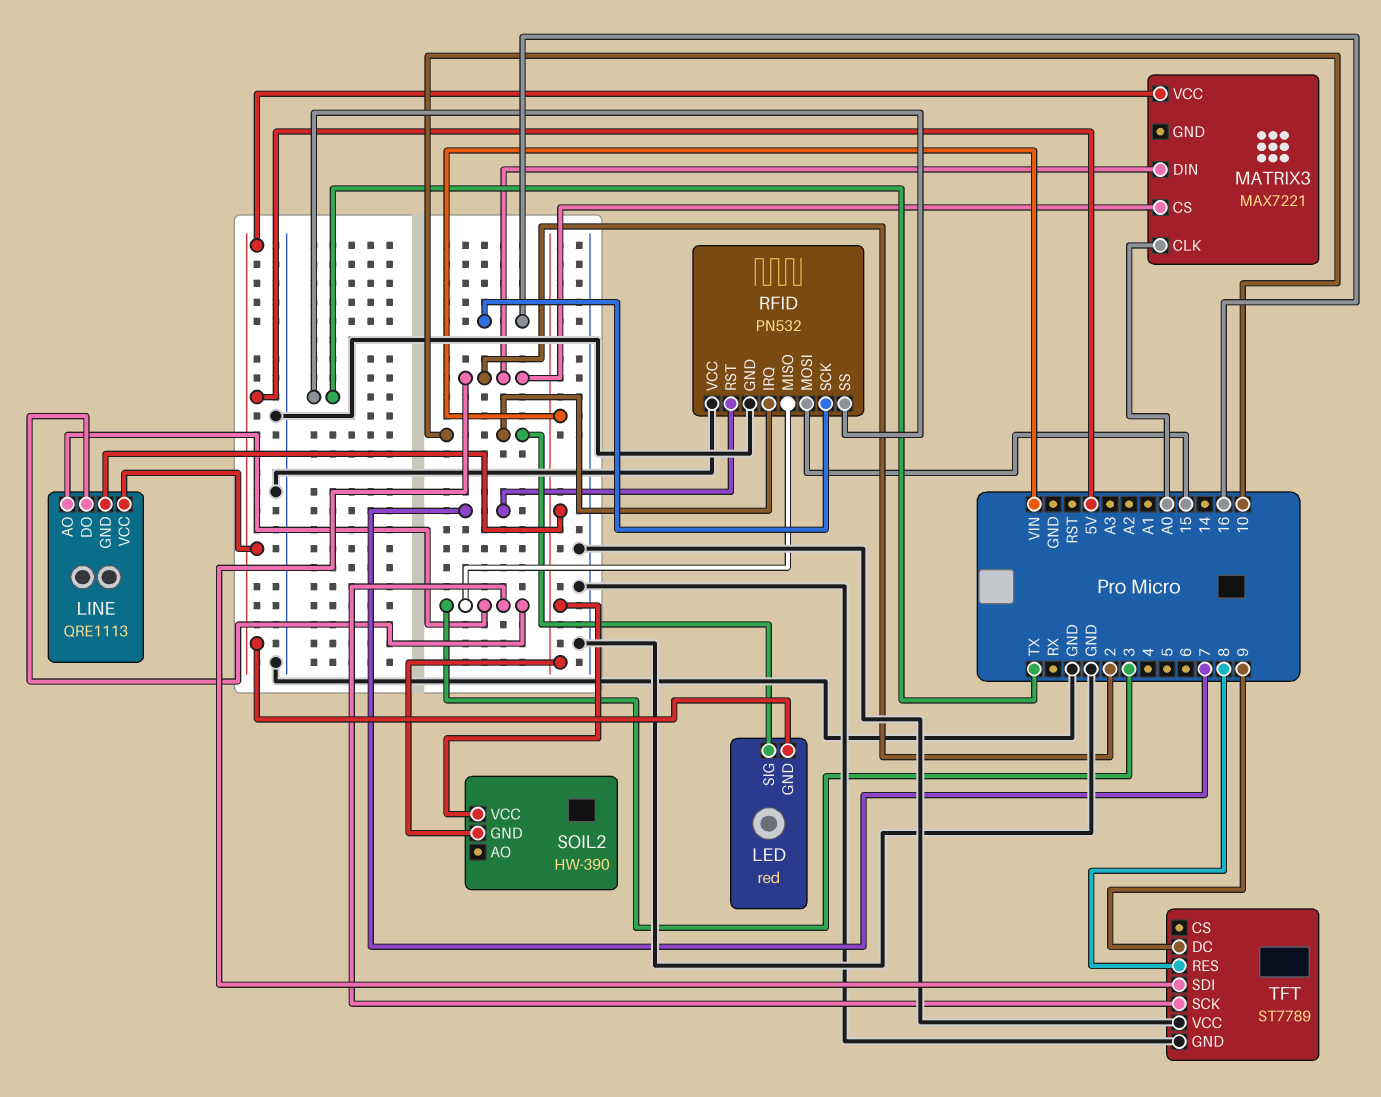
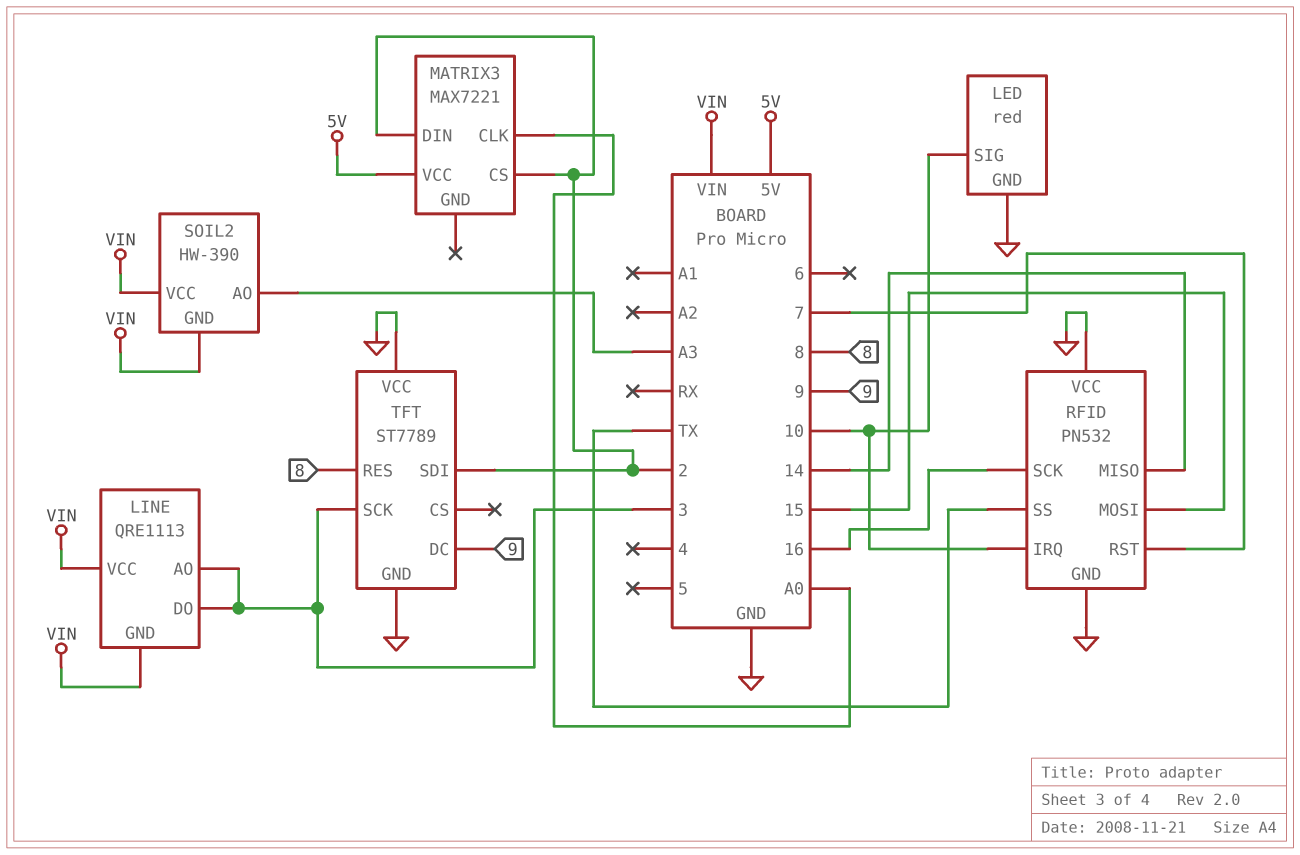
LED pin GND: 5V -> GND
LINE pin VCC: 5V -> VIN
RFID pin MISO: 3 -> 14
SOIL2 pin AO: none -> A3

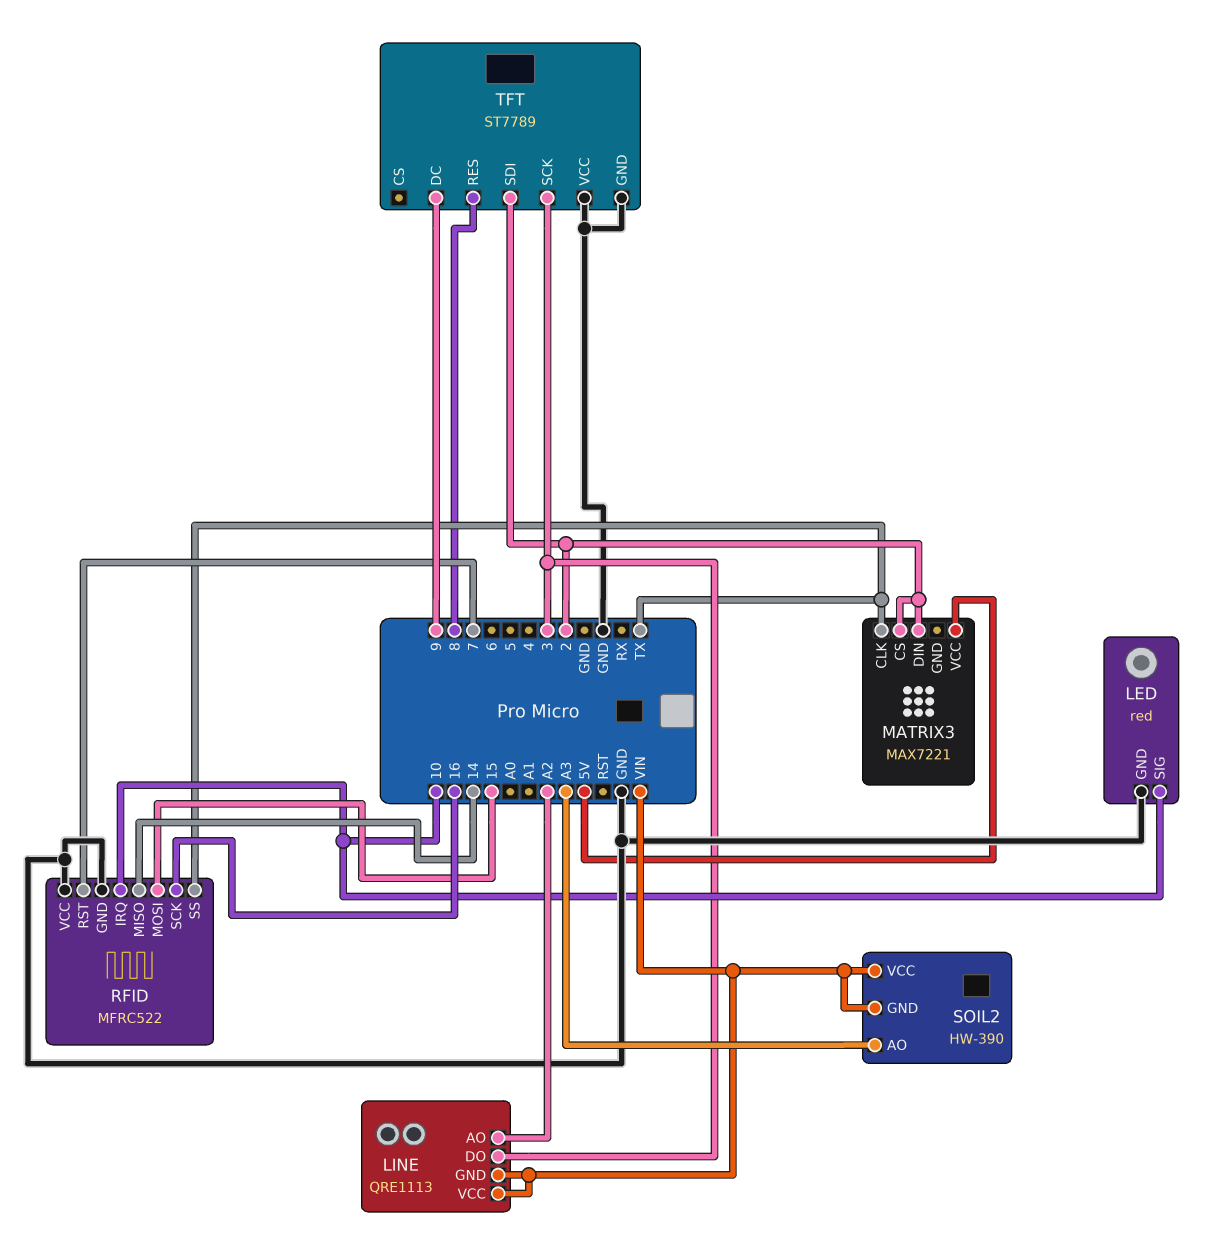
LINE pin AO: 3 -> A2
MATRIX3 pin CLK: A0 -> TX
RFID: PN532 -> MFRC522

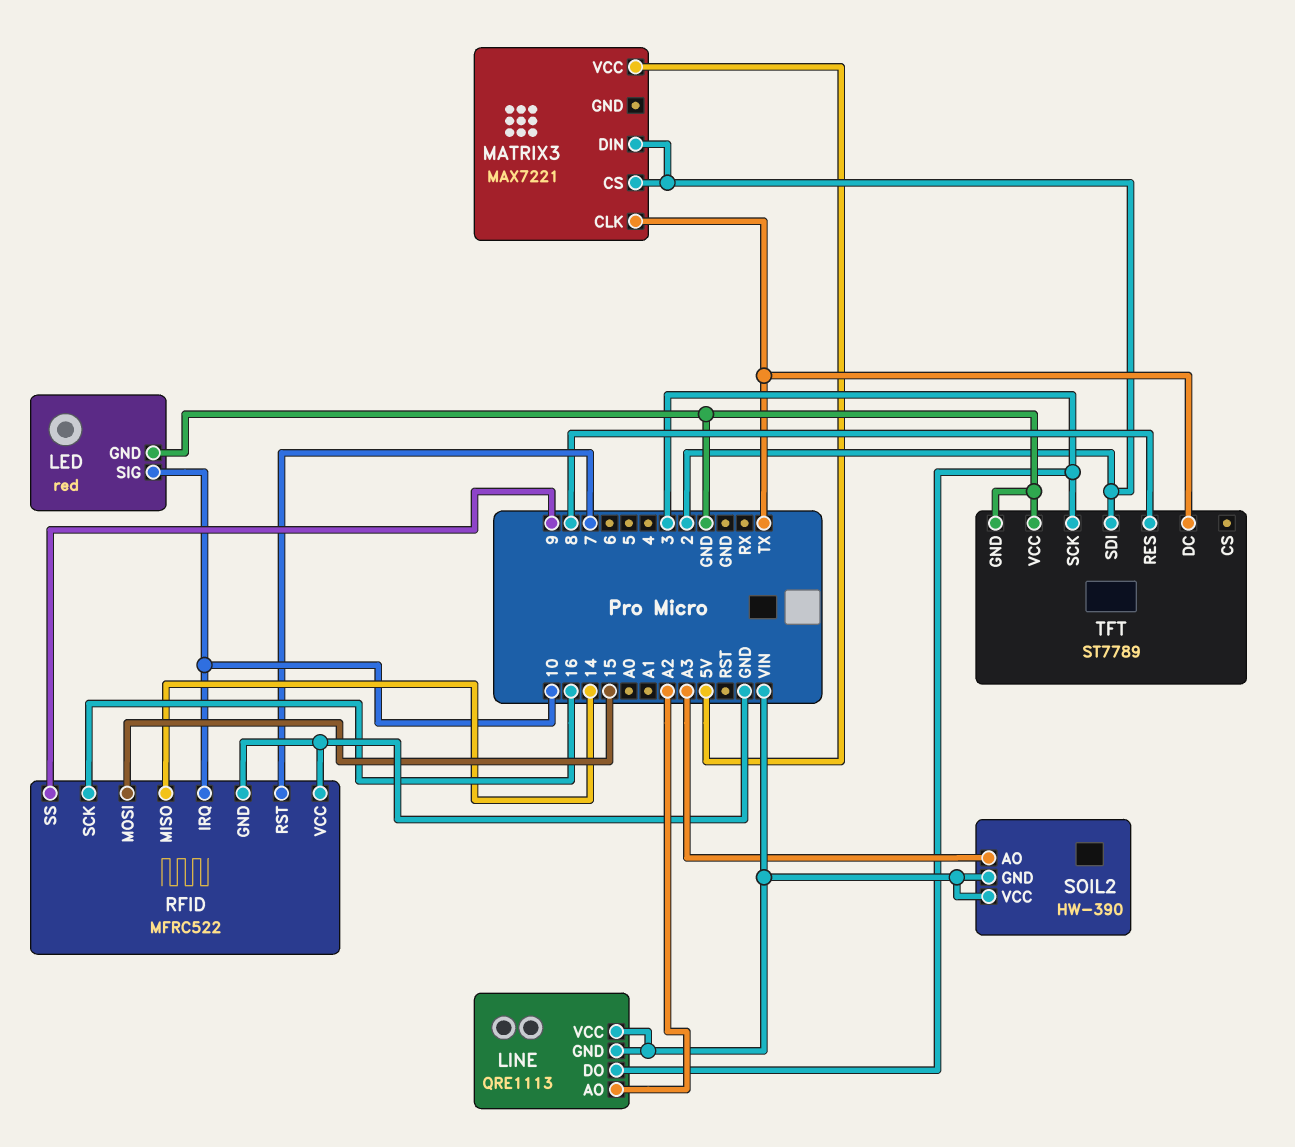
RFID pin SS: TX -> 9
TFT pin DC: 9 -> TX

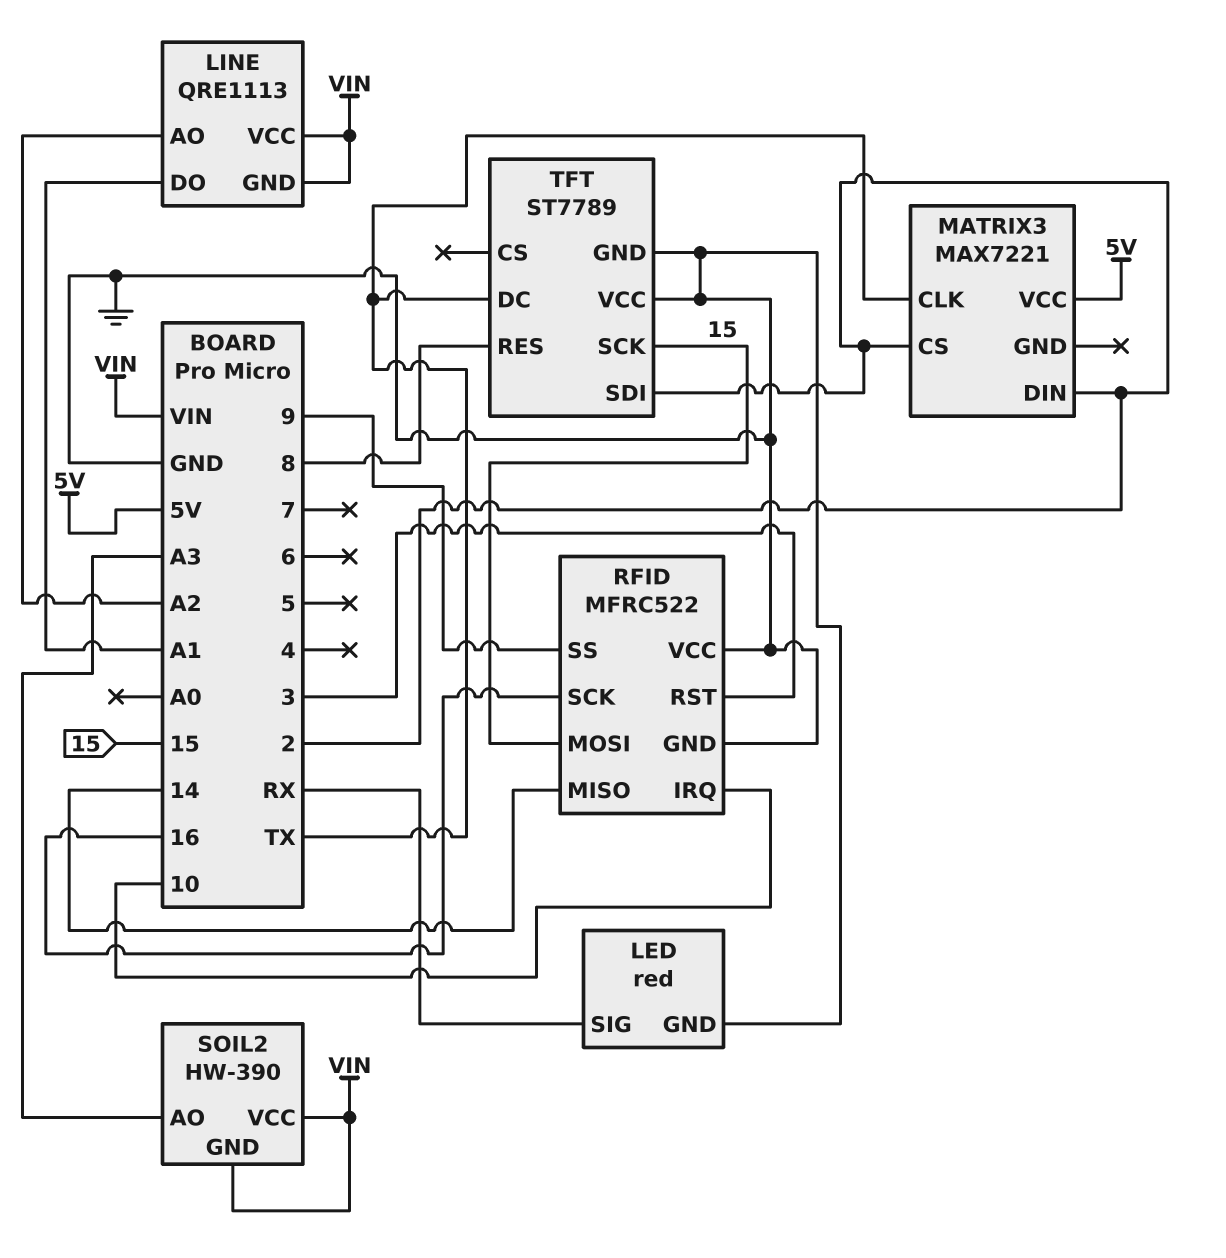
LED pin SIG: 10 -> RX
LINE pin DO: 3 -> A1
RFID pin RST: 7 -> 3
TFT pin SCK: 3 -> 15

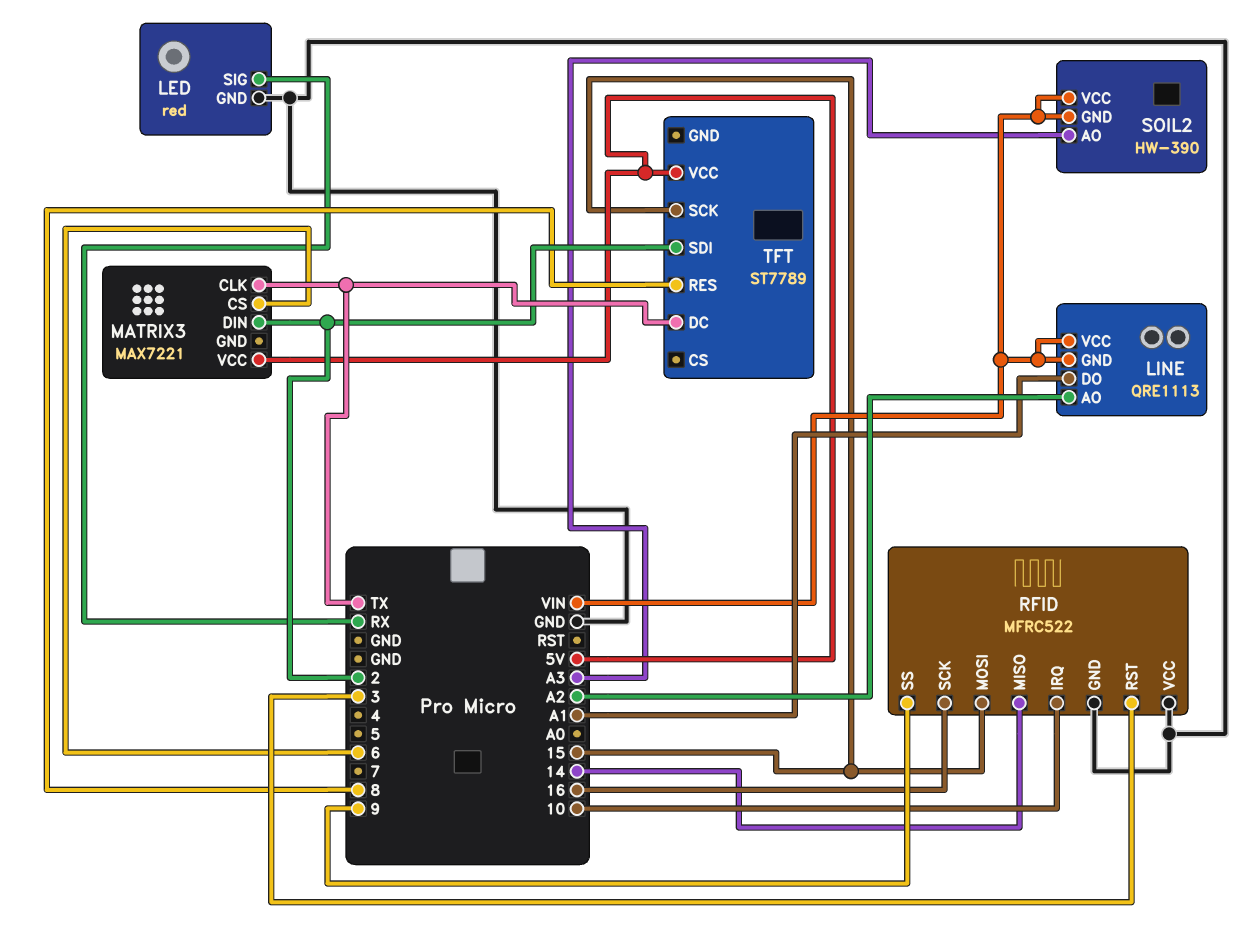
MATRIX3 pin CS: 2 -> 6
TFT pin GND: GND -> none
TFT pin VCC: GND -> 5V

